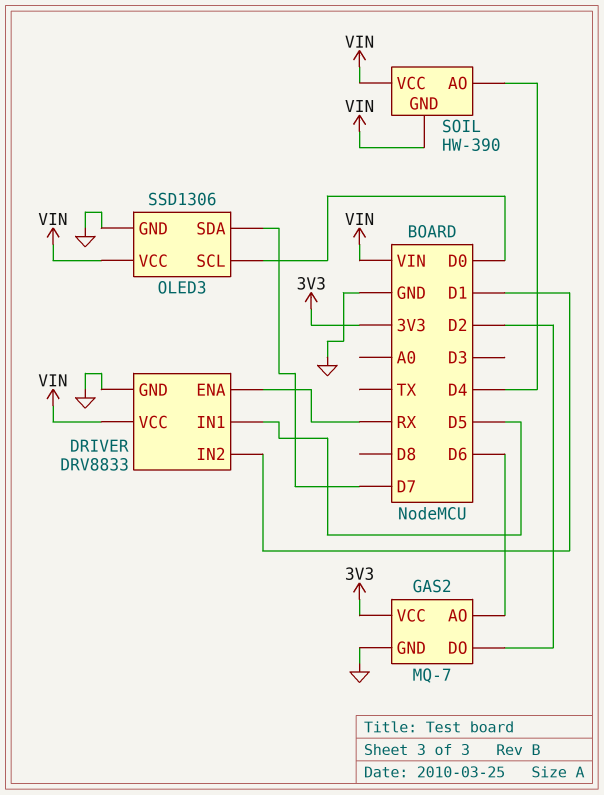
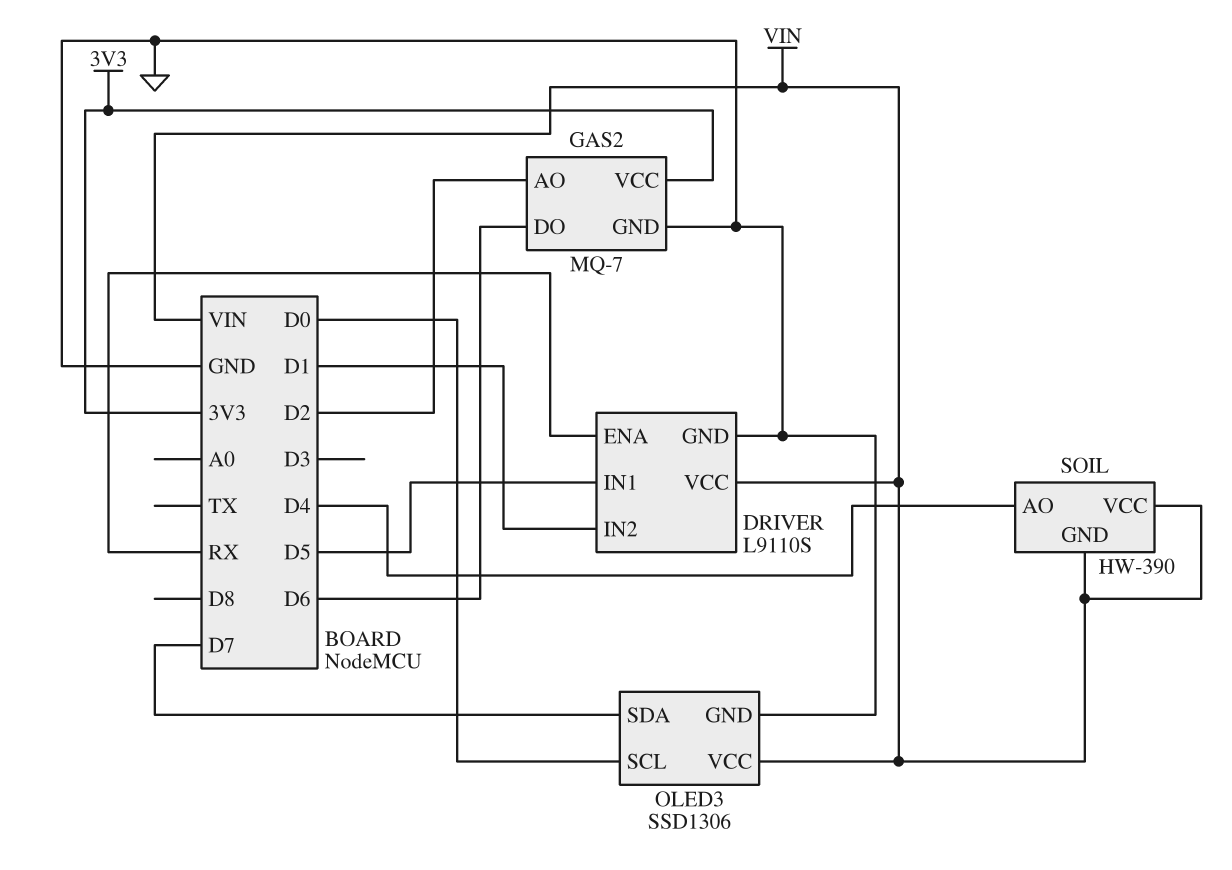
DRIVER: DRV8833 -> L9110S
GAS2 pin AO: D6 -> D2
GAS2 pin DO: D2 -> D6

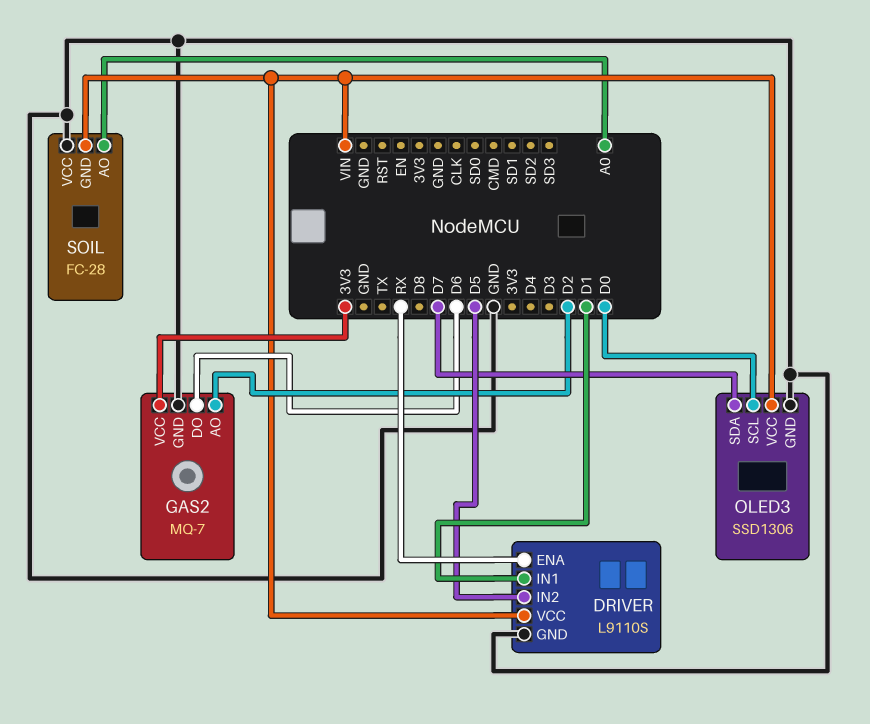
DRIVER pin IN1: D5 -> D1
DRIVER pin IN2: D1 -> D5
SOIL: HW-390 -> FC-28
SOIL pin AO: D4 -> A0
SOIL pin VCC: VIN -> GND

